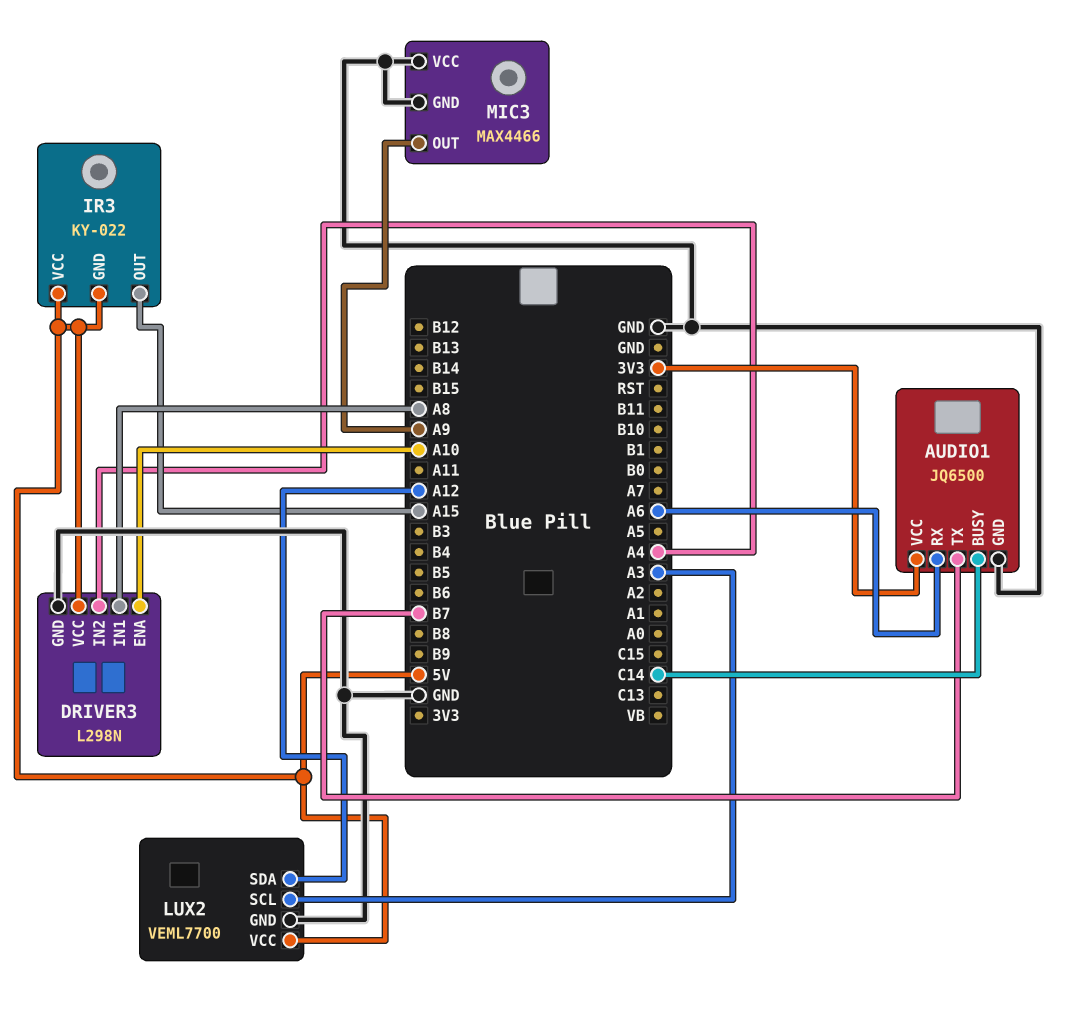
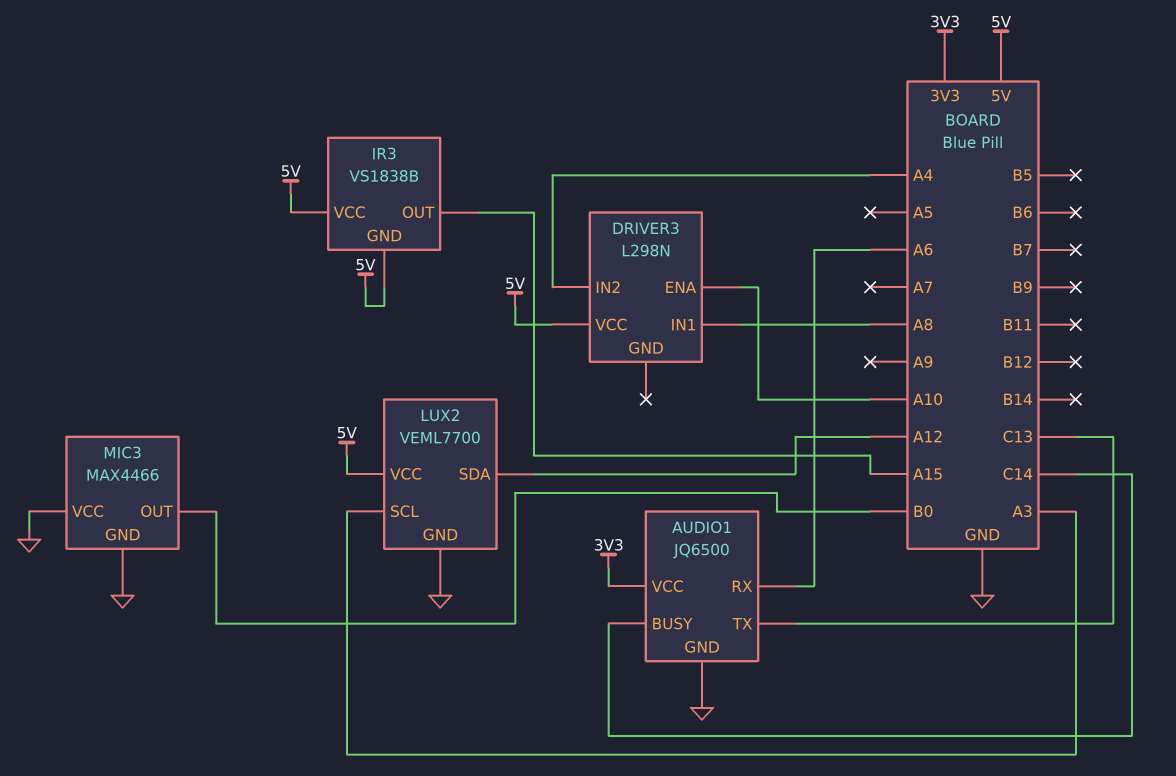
AUDIO1 pin TX: B7 -> C13
DRIVER3 pin GND: GND -> none
IR3: KY-022 -> VS1838B
MIC3 pin OUT: A9 -> B0

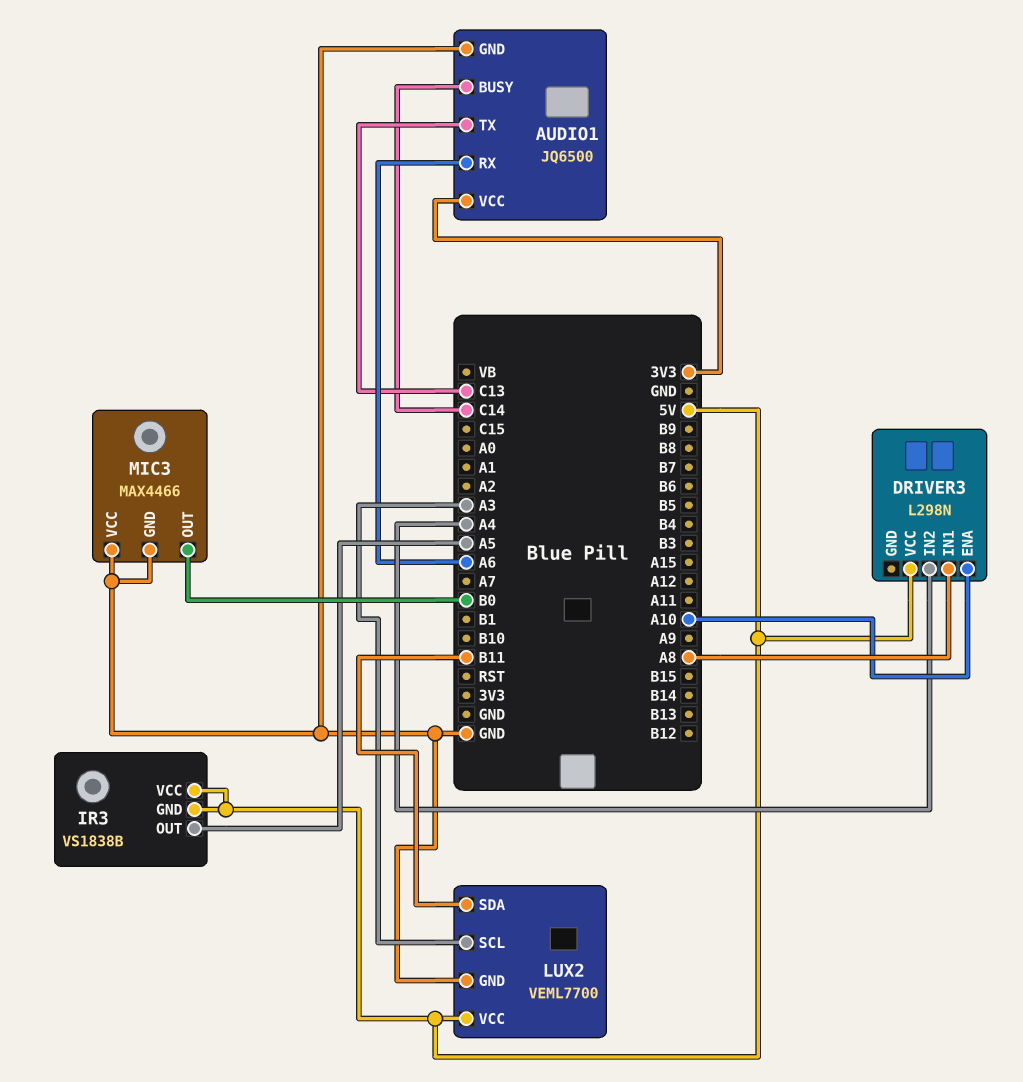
IR3 pin OUT: A15 -> A5
LUX2 pin SDA: A12 -> B11

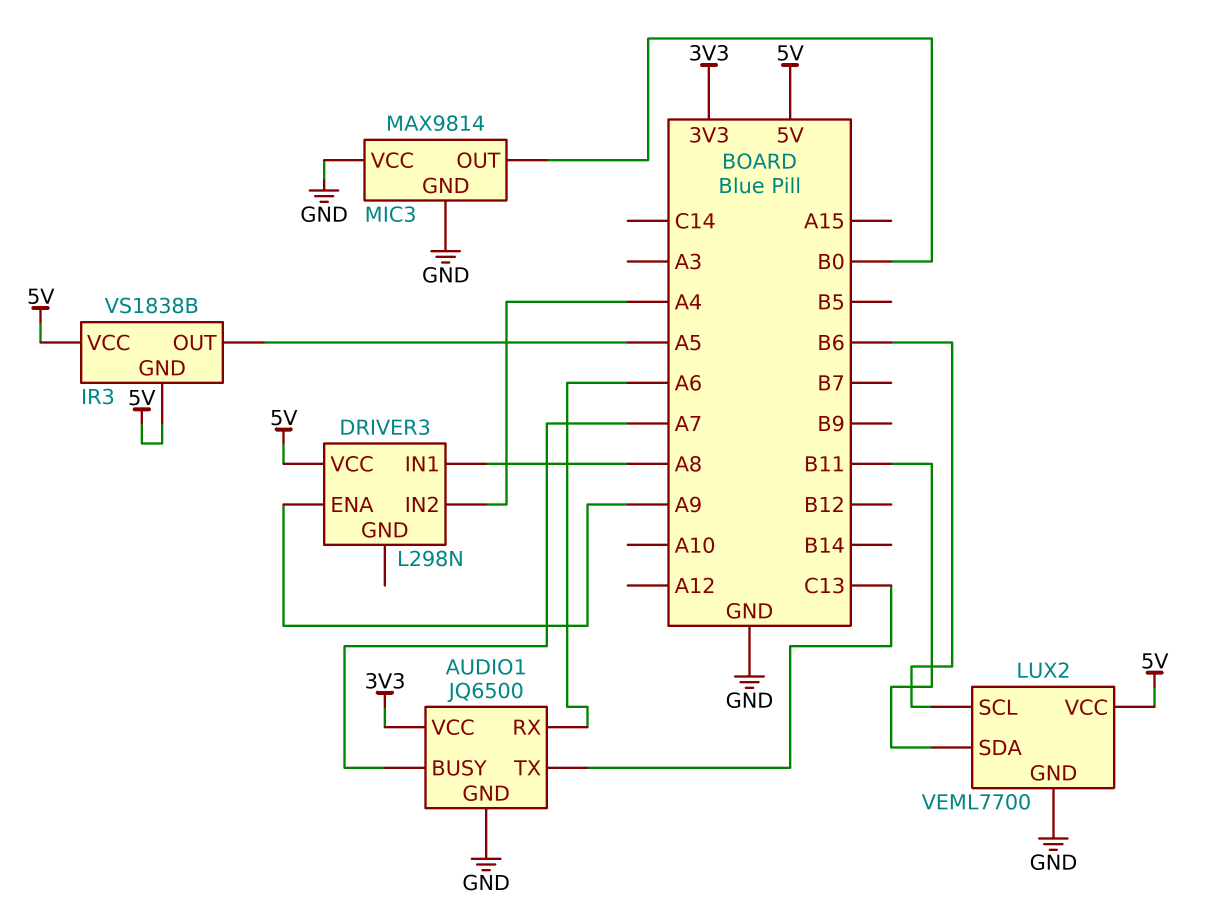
AUDIO1 pin BUSY: C14 -> A7
DRIVER3 pin ENA: A10 -> A9
LUX2 pin SCL: A3 -> B6
MIC3: MAX4466 -> MAX9814

